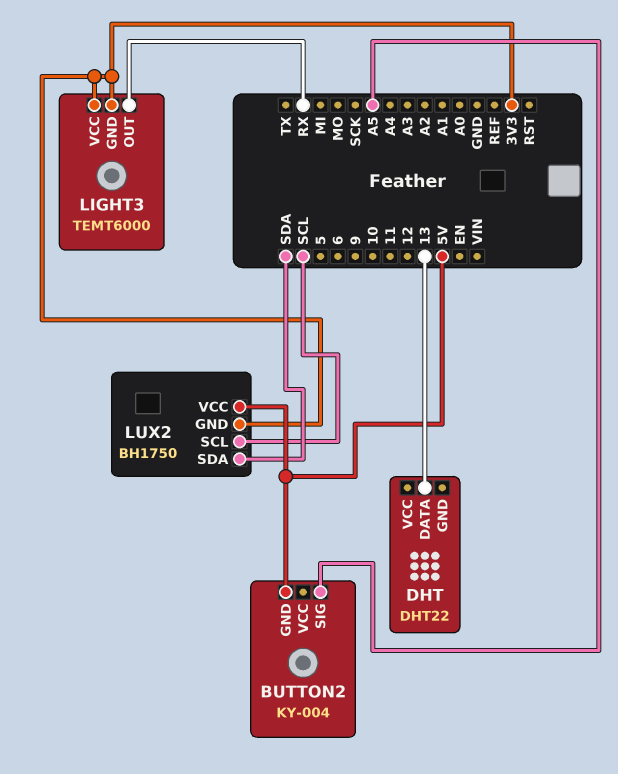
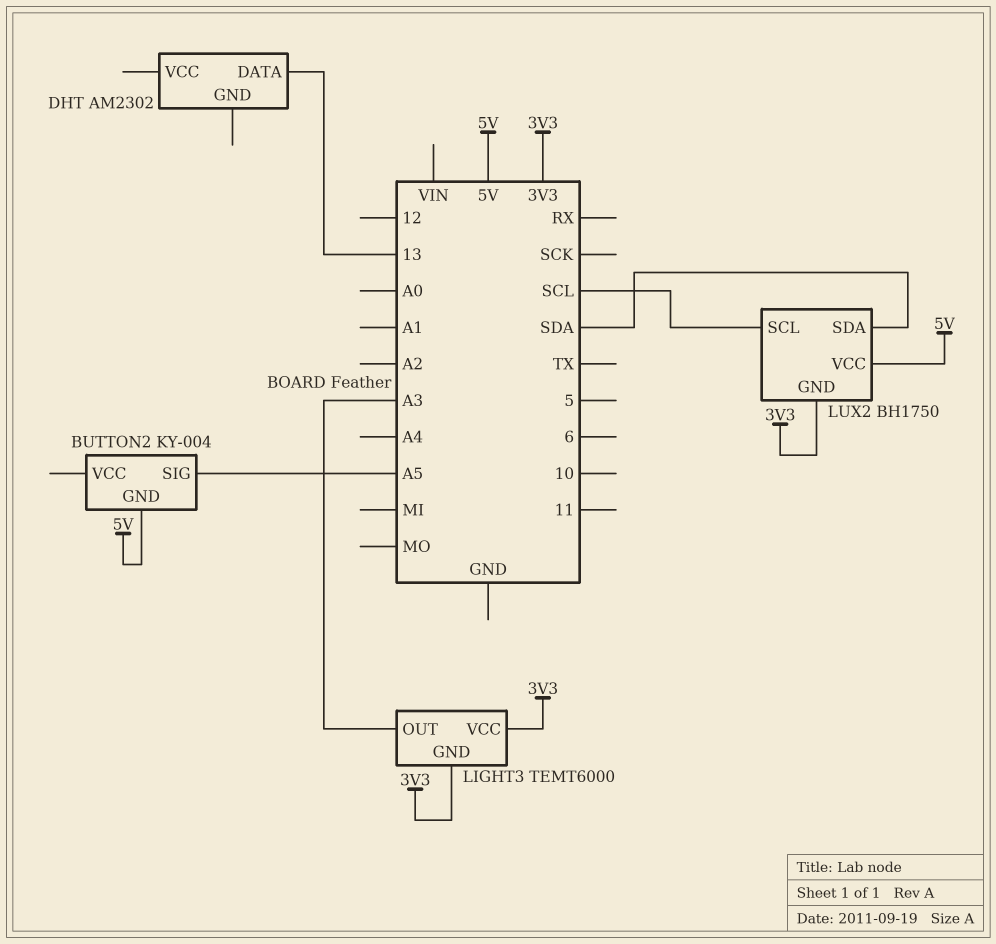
DHT: DHT22 -> AM2302
LIGHT3 pin OUT: RX -> A3

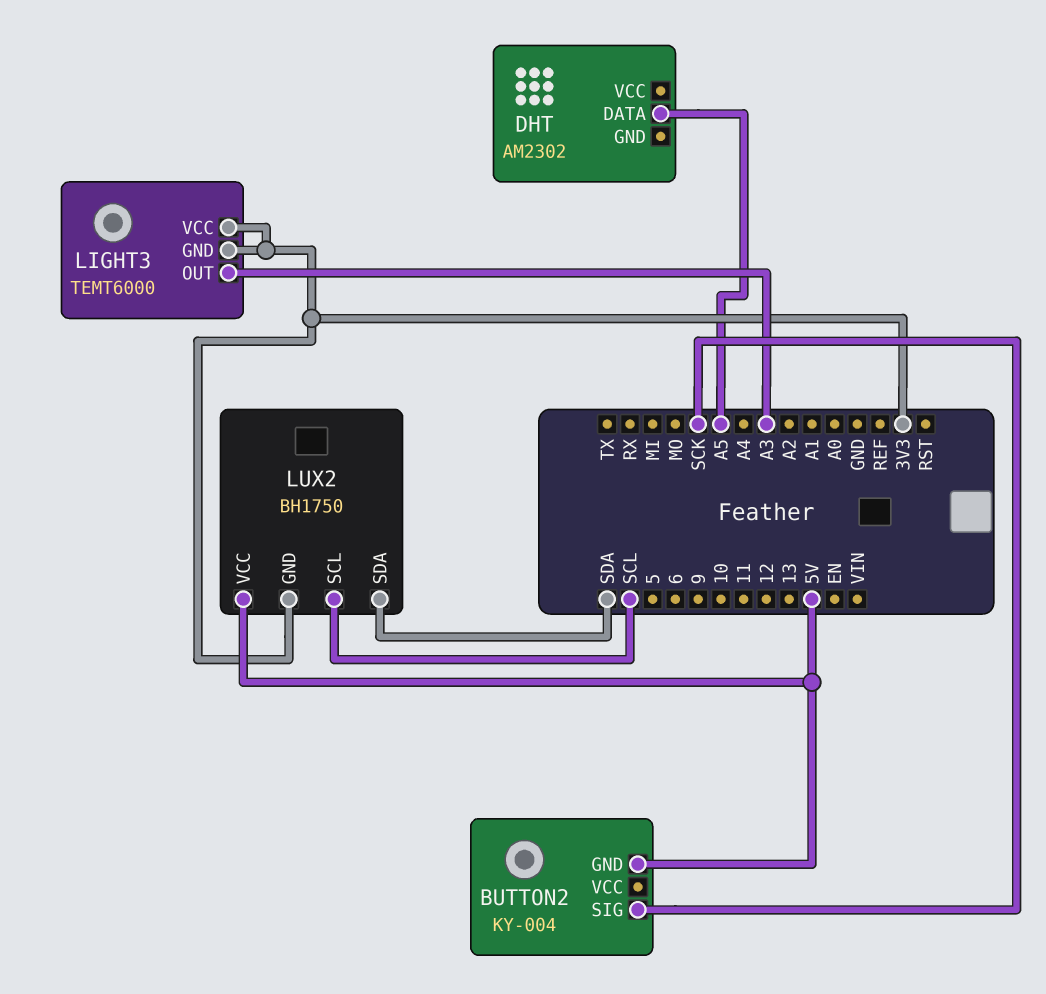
BUTTON2 pin SIG: A5 -> SCK
DHT pin DATA: 13 -> A5

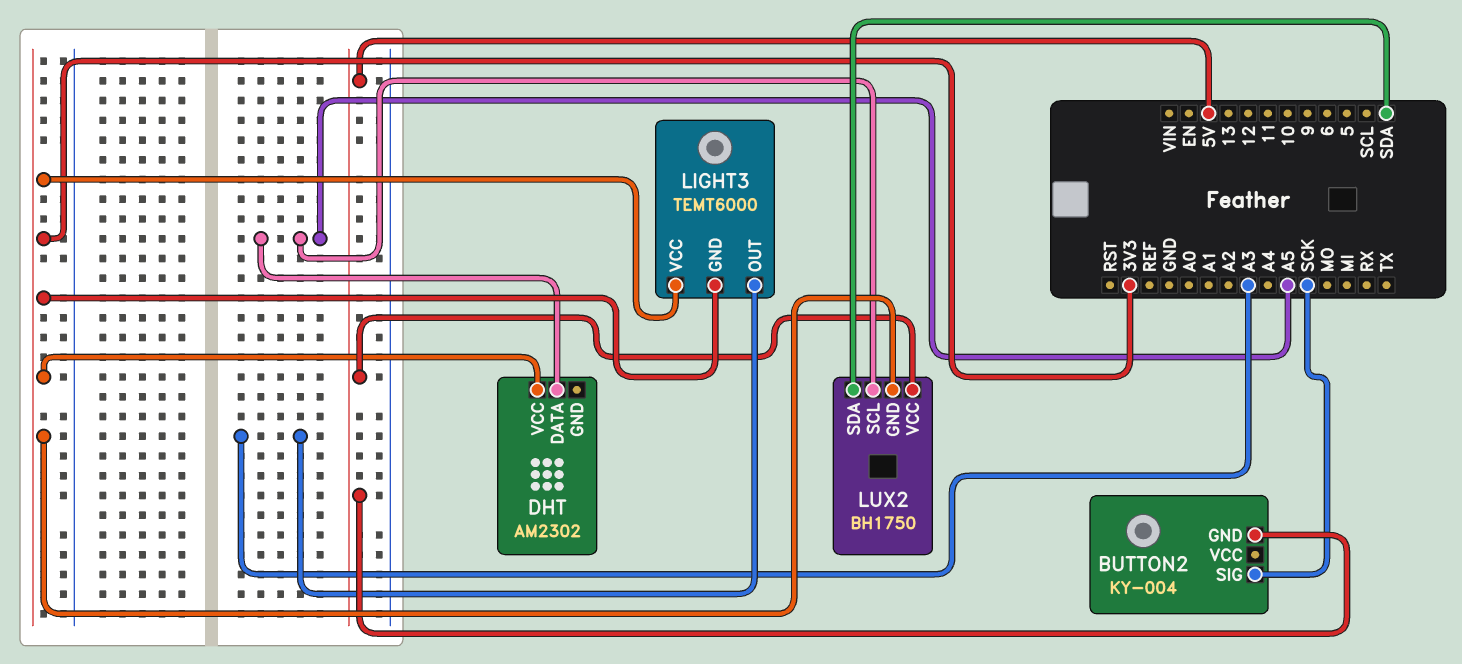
DHT pin VCC: none -> 3V3
LUX2 pin SCL: SCL -> A5

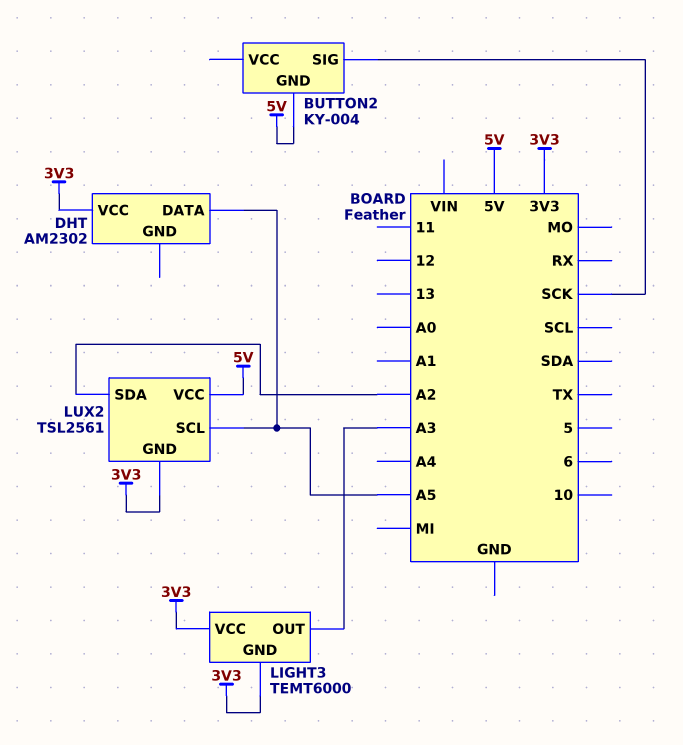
LUX2: BH1750 -> TSL2561
LUX2 pin SDA: SDA -> A2

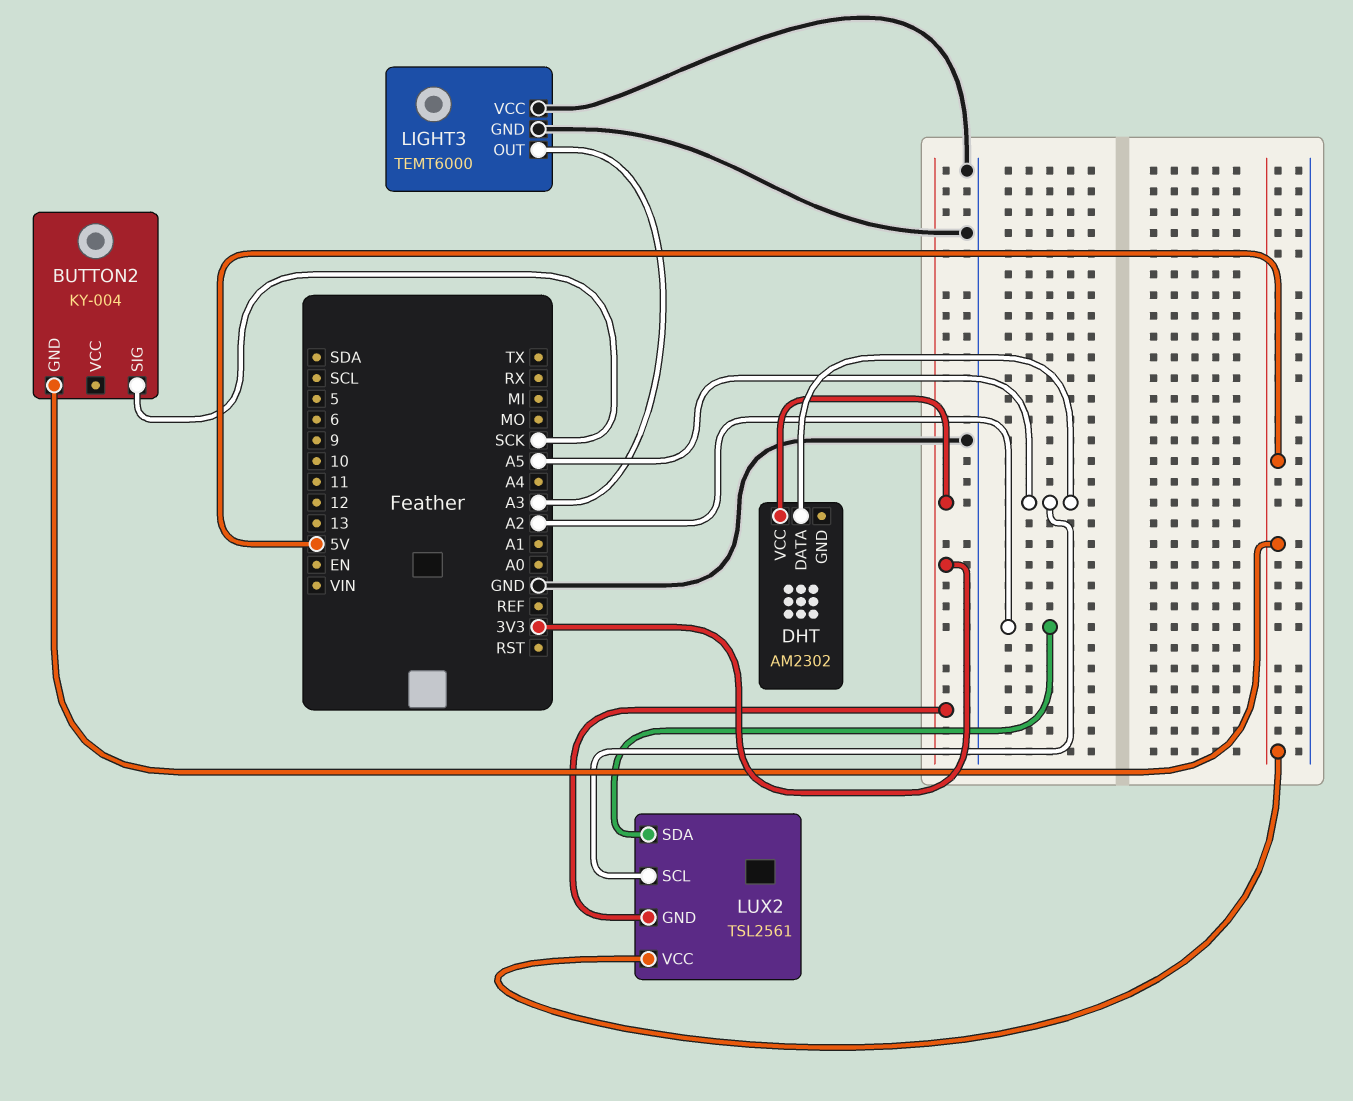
LIGHT3 pin GND: 3V3 -> GND
LIGHT3 pin VCC: 3V3 -> GND

